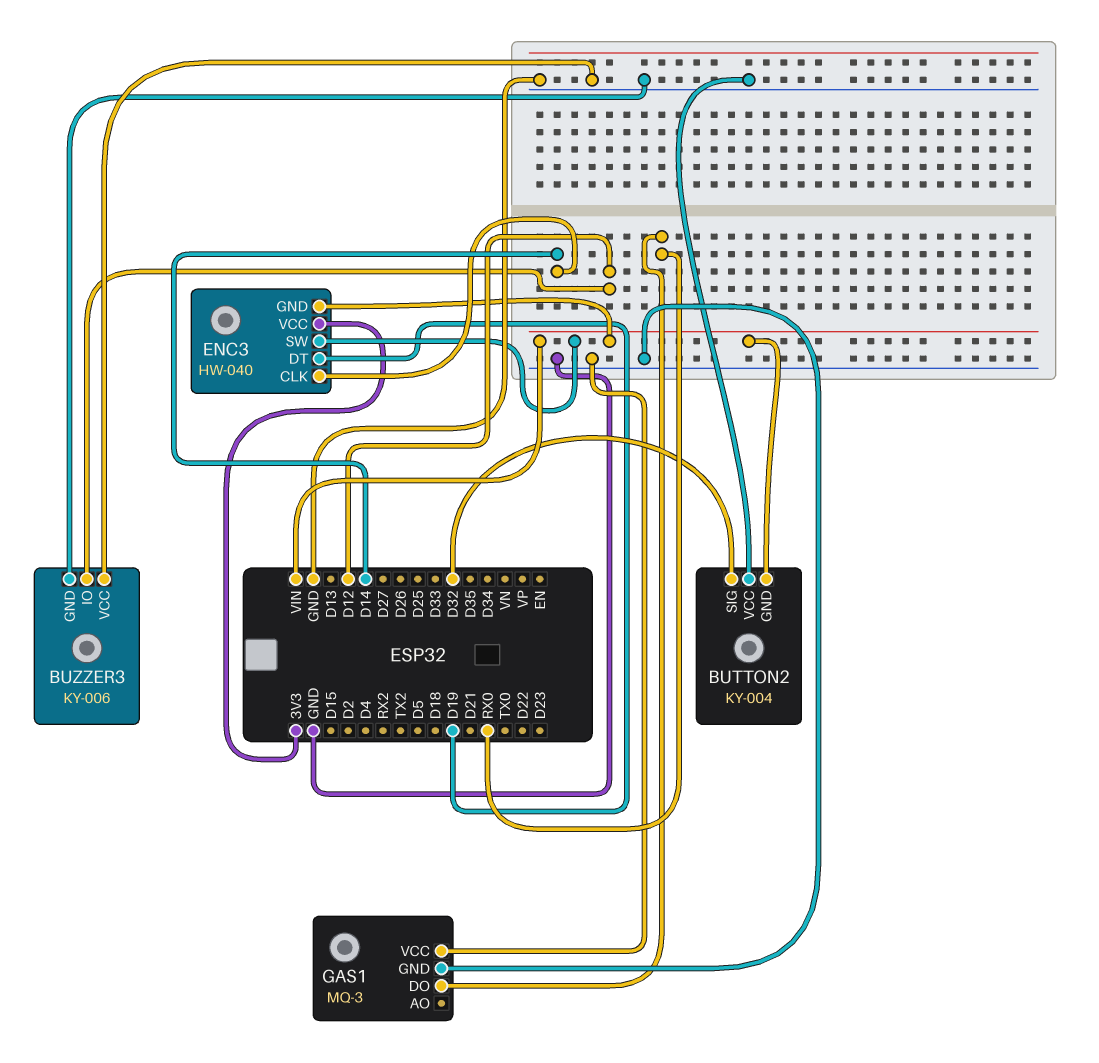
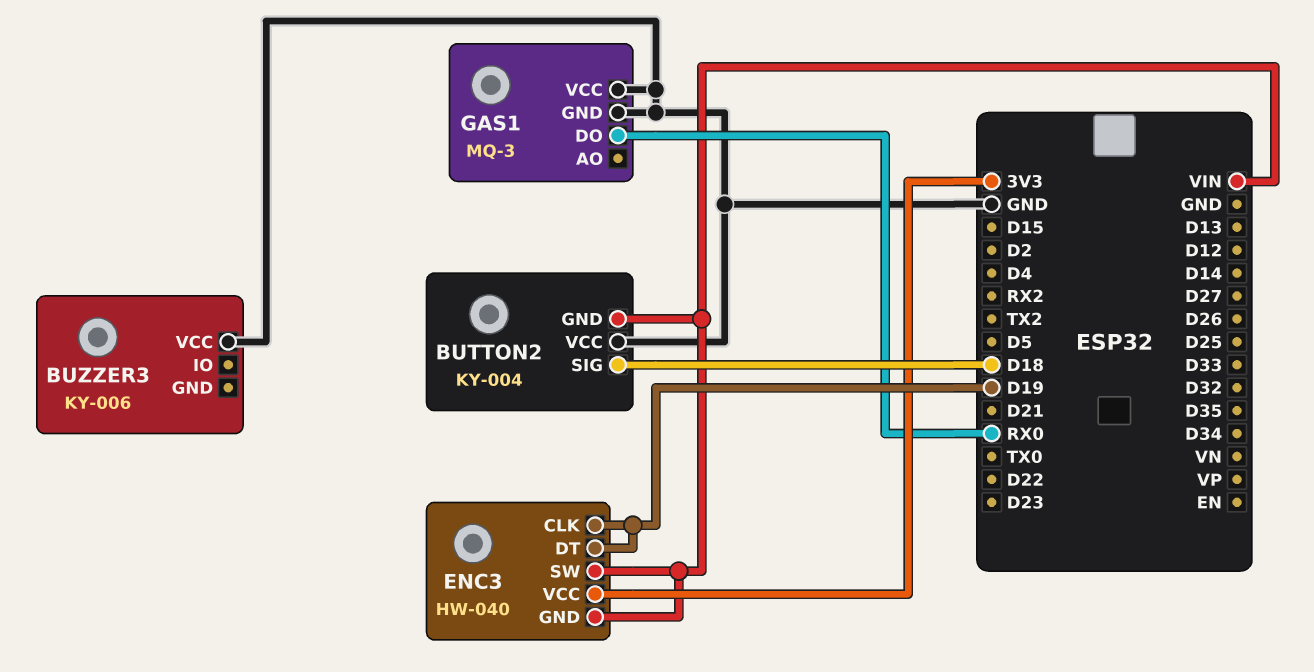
BUTTON2 pin SIG: D32 -> D18
BUZZER3 pin GND: GND -> none
BUZZER3 pin IO: D12 -> none
ENC3 pin CLK: D14 -> D19

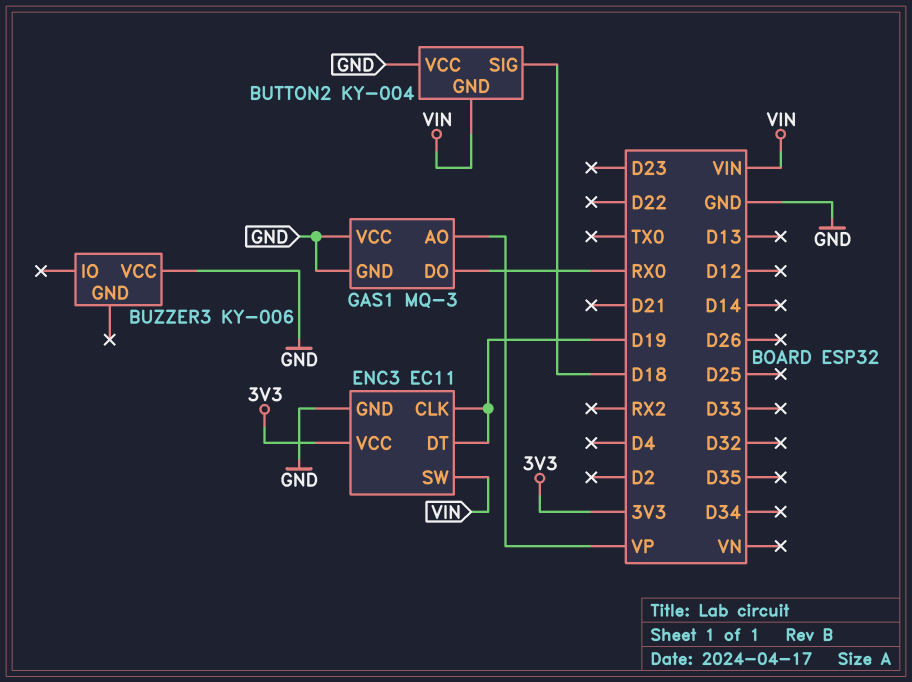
ENC3: HW-040 -> EC11
ENC3 pin GND: VIN -> GND
GAS1 pin AO: none -> VP

